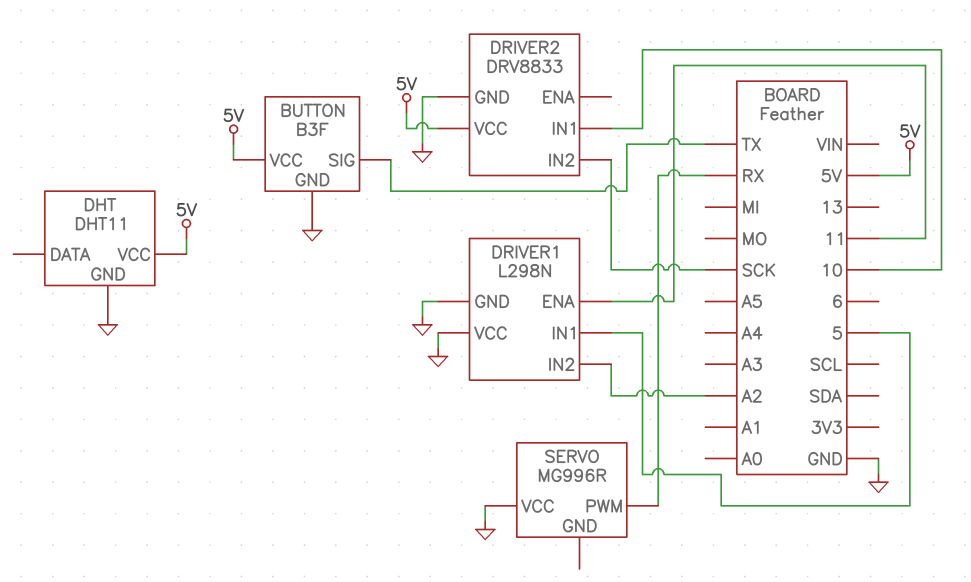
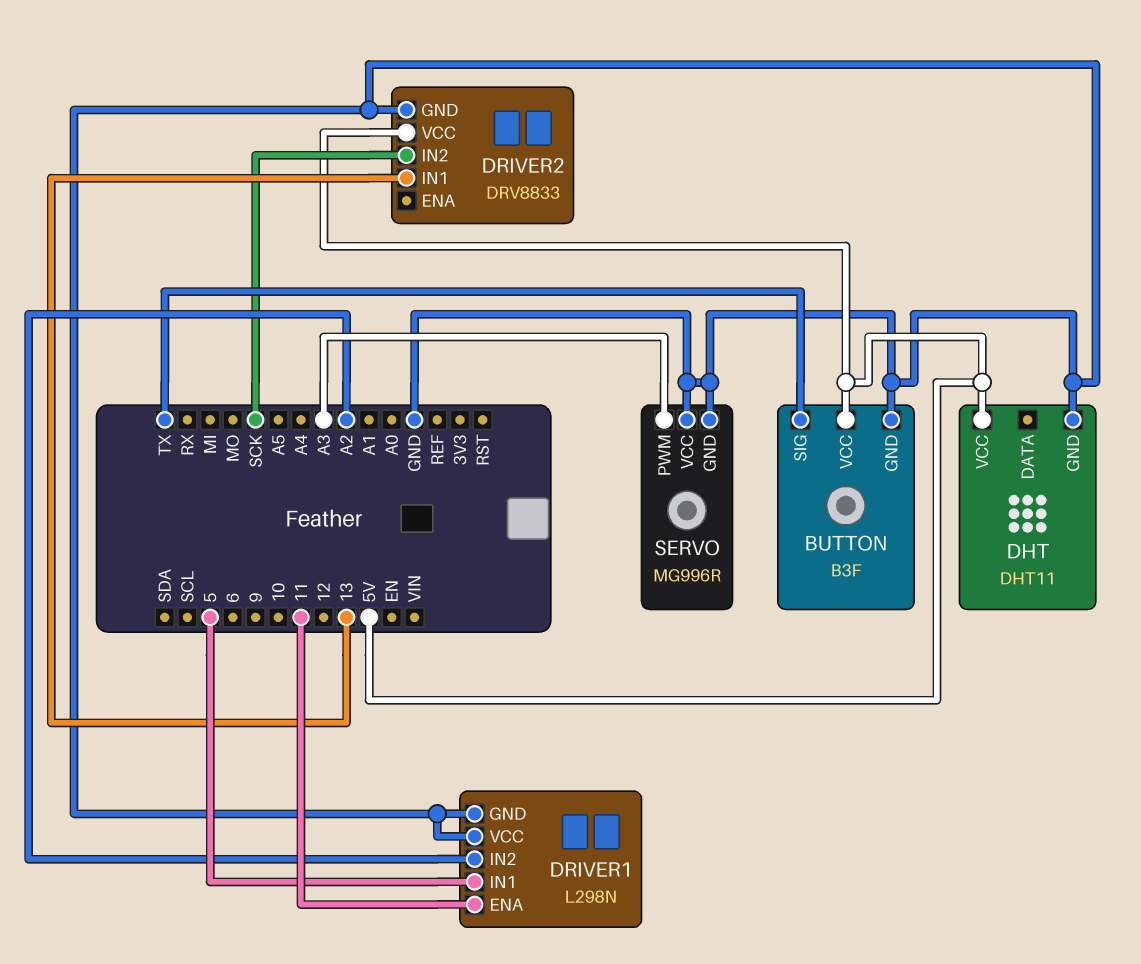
DRIVER2 pin IN1: 10 -> 13
SERVO pin GND: none -> GND
SERVO pin PWM: RX -> A3

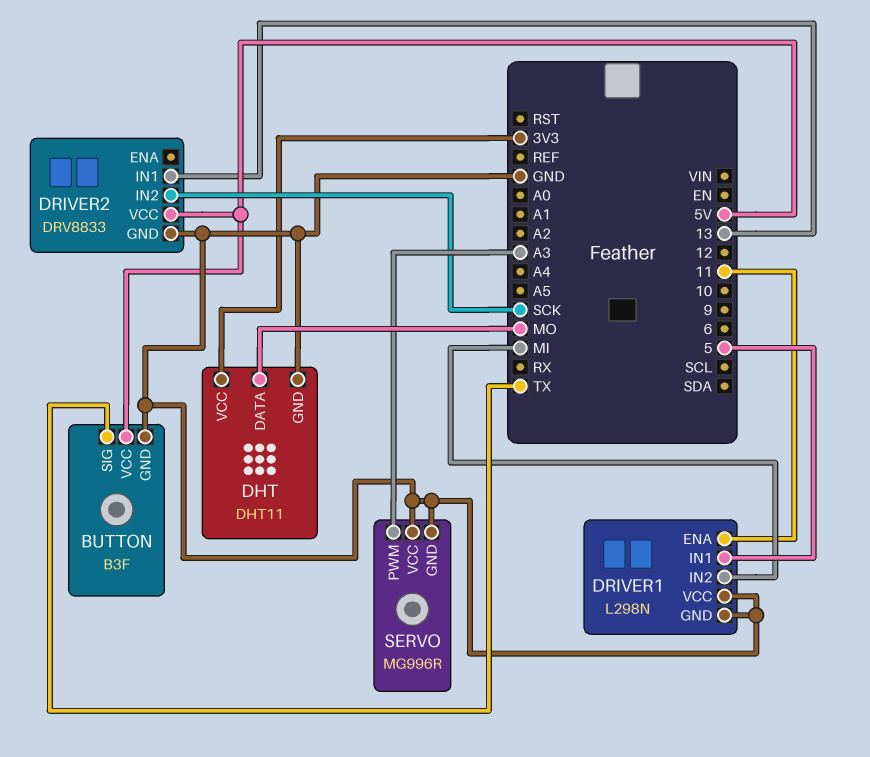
DHT pin DATA: none -> MO
DHT pin VCC: 5V -> 3V3
DRIVER1 pin IN2: A2 -> MI

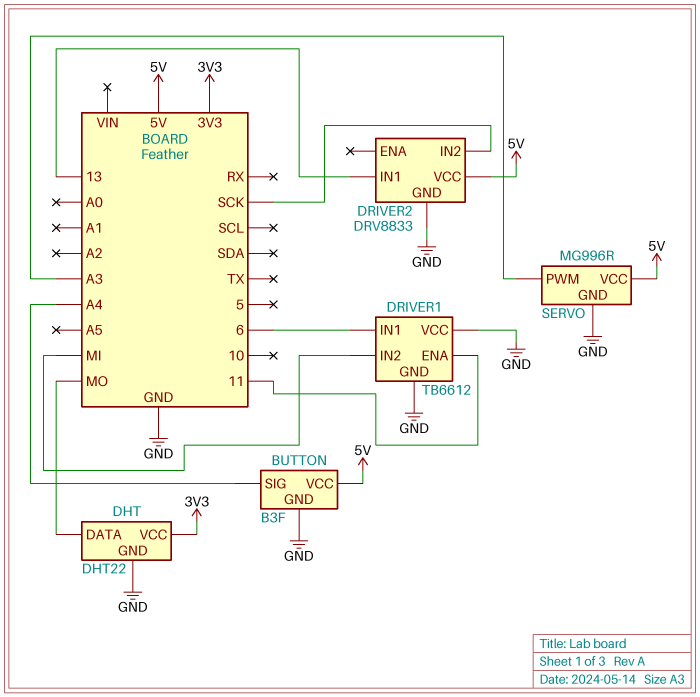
BUTTON pin SIG: TX -> A4
DHT: DHT11 -> DHT22
DRIVER1: L298N -> TB6612
DRIVER1 pin IN1: 5 -> 6
SERVO pin VCC: GND -> 5V

